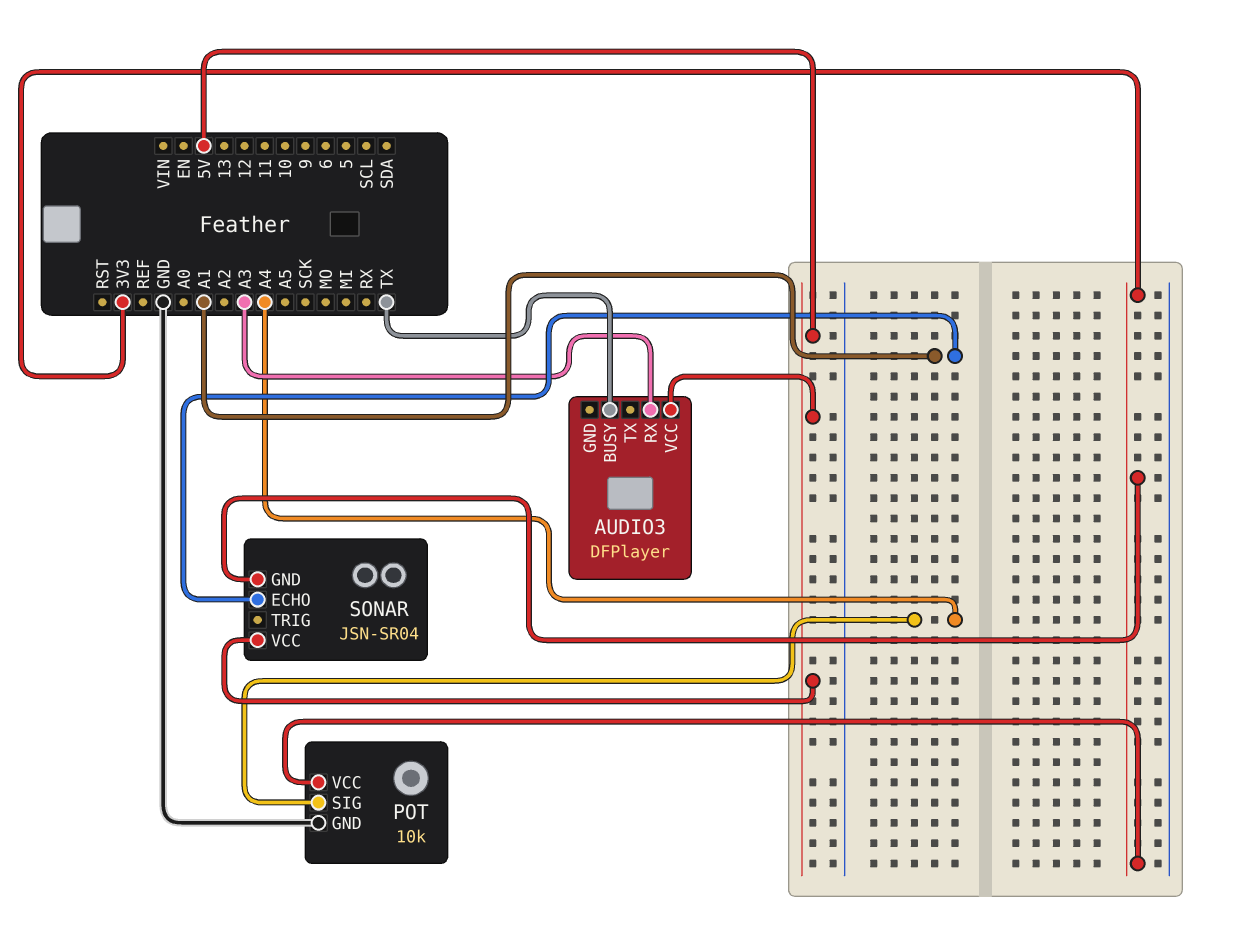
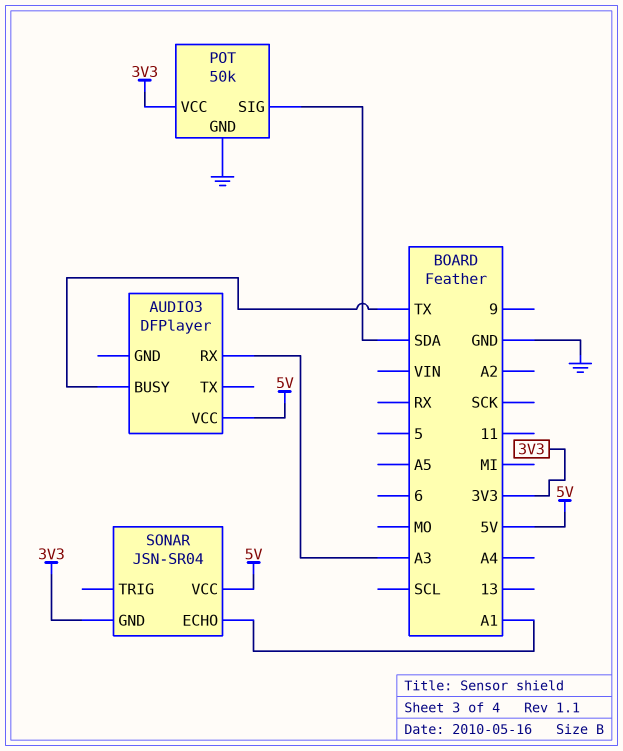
POT: 10k -> 50k
POT pin SIG: A4 -> SDA

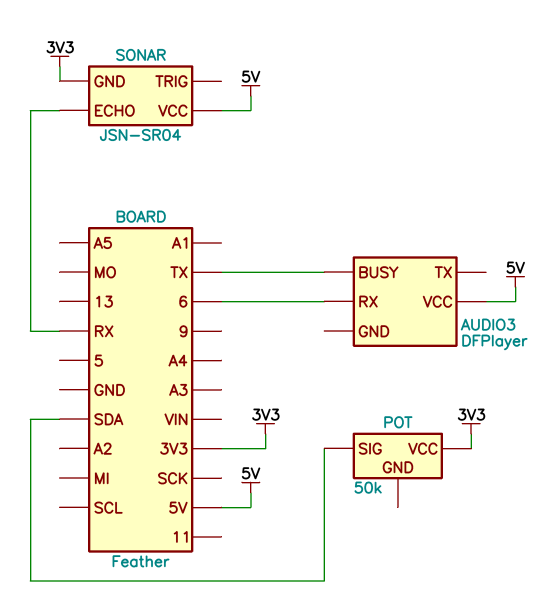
AUDIO3 pin RX: A3 -> 6
POT pin GND: GND -> none
SONAR pin ECHO: A1 -> RX

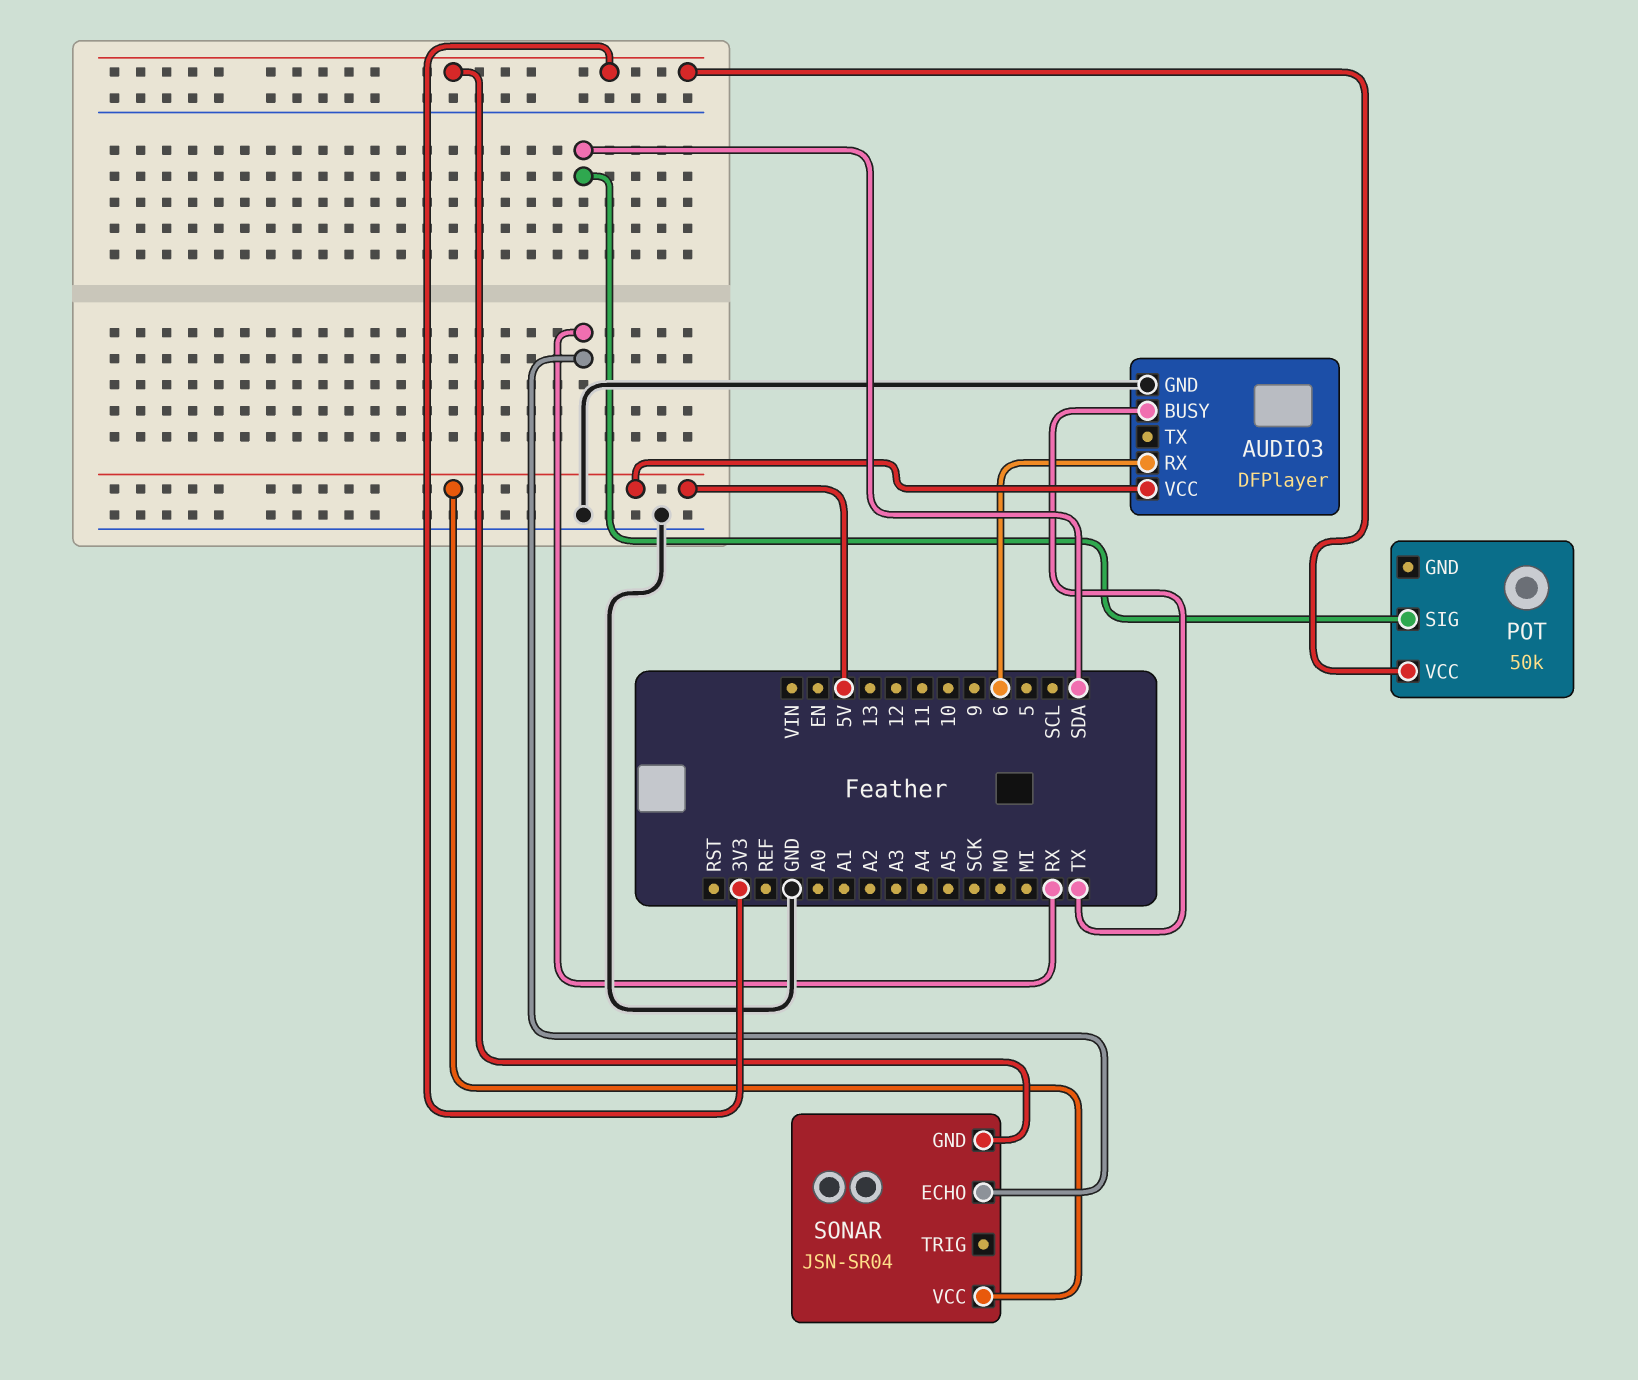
AUDIO3 pin GND: none -> GND

